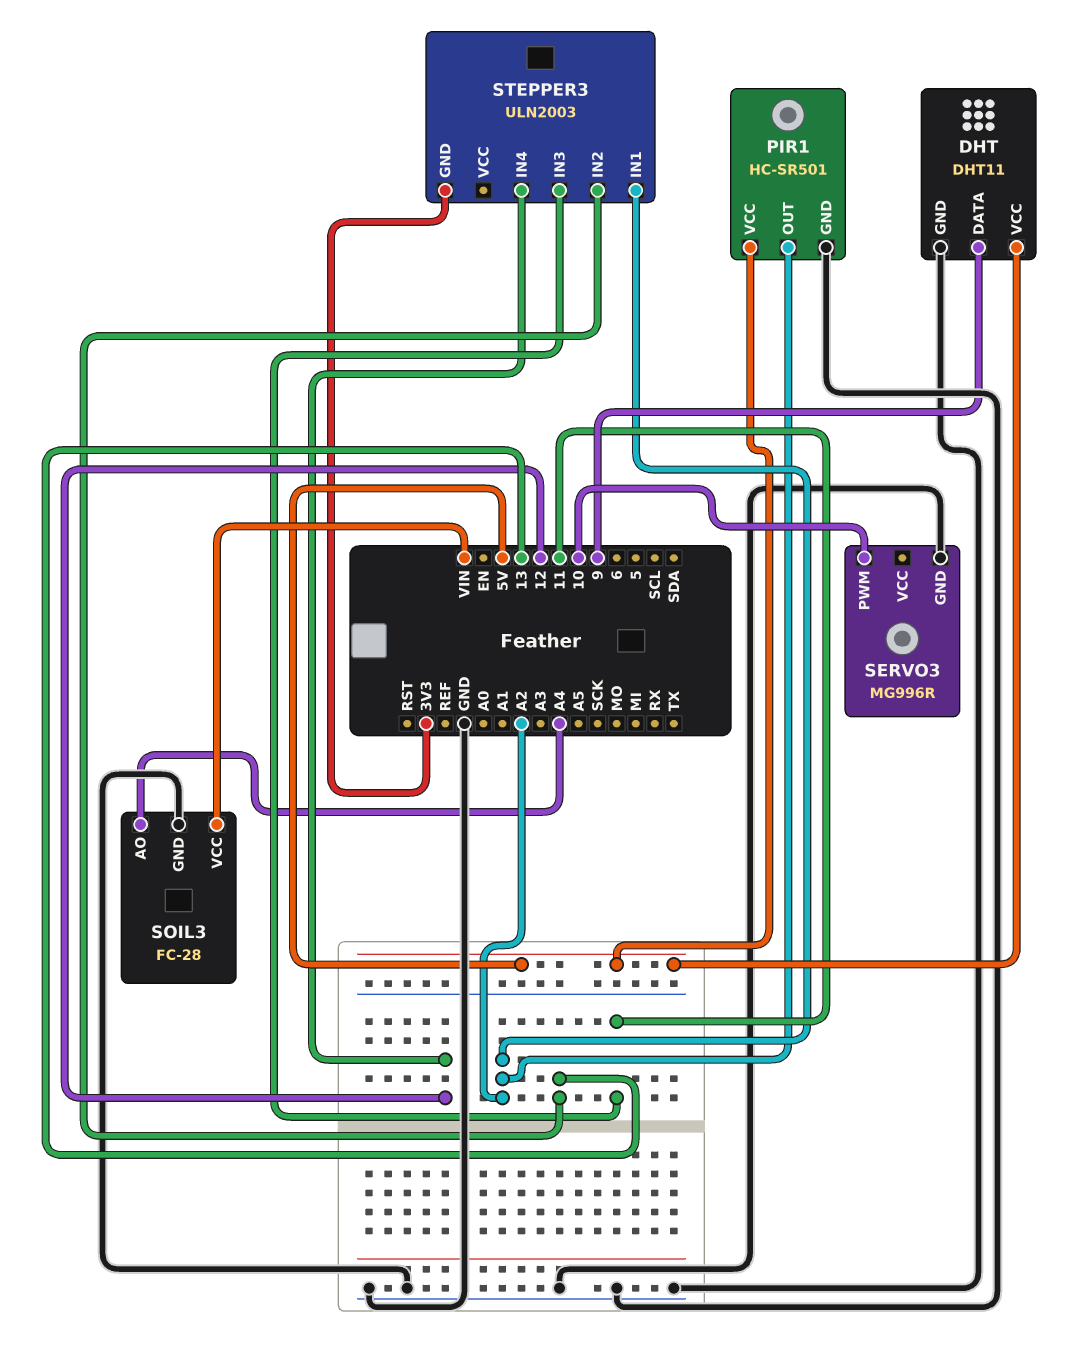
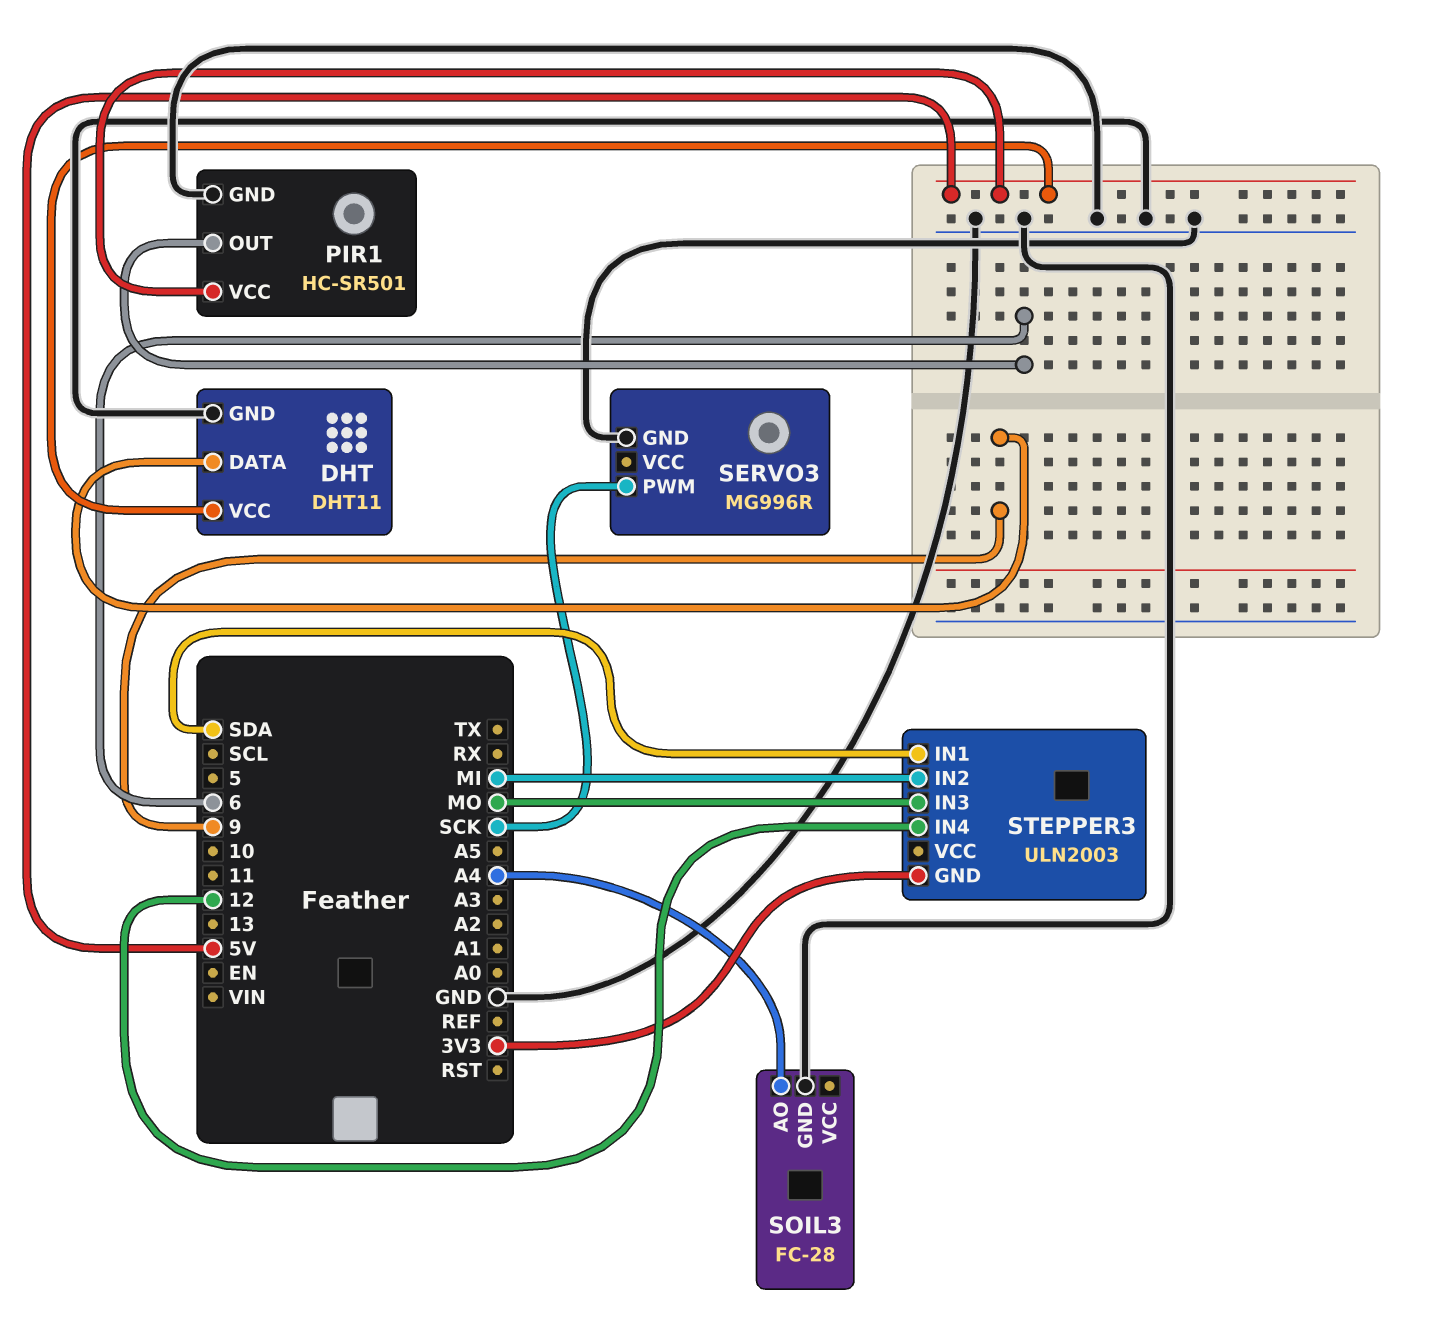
PIR1 pin OUT: A2 -> 6
SERVO3 pin PWM: 10 -> SCK
SOIL3 pin VCC: VIN -> none
STEPPER3 pin IN1: A2 -> SDA
STEPPER3 pin IN2: 13 -> MI
STEPPER3 pin IN3: 11 -> MO

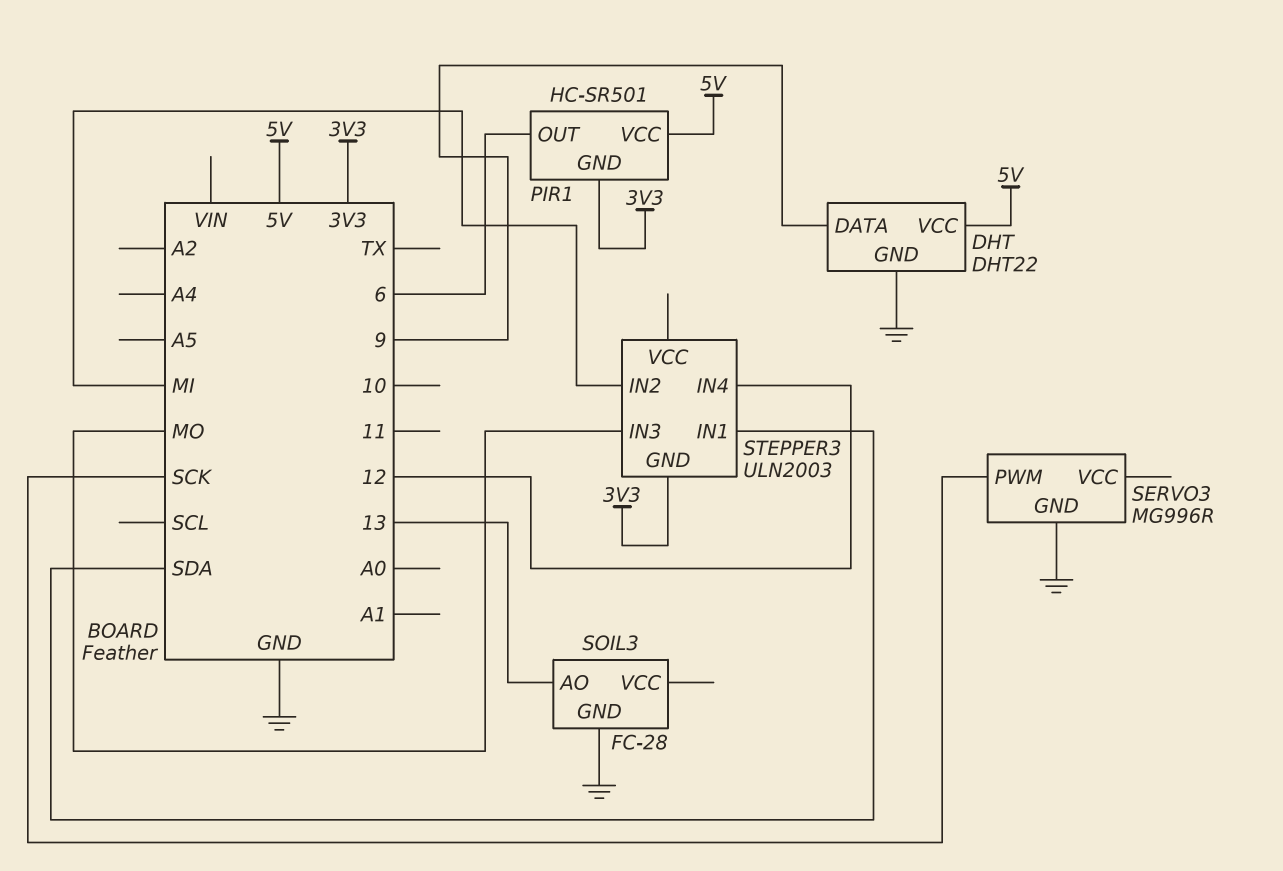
DHT: DHT11 -> DHT22
PIR1 pin GND: GND -> 3V3
SOIL3 pin AO: A4 -> 13

